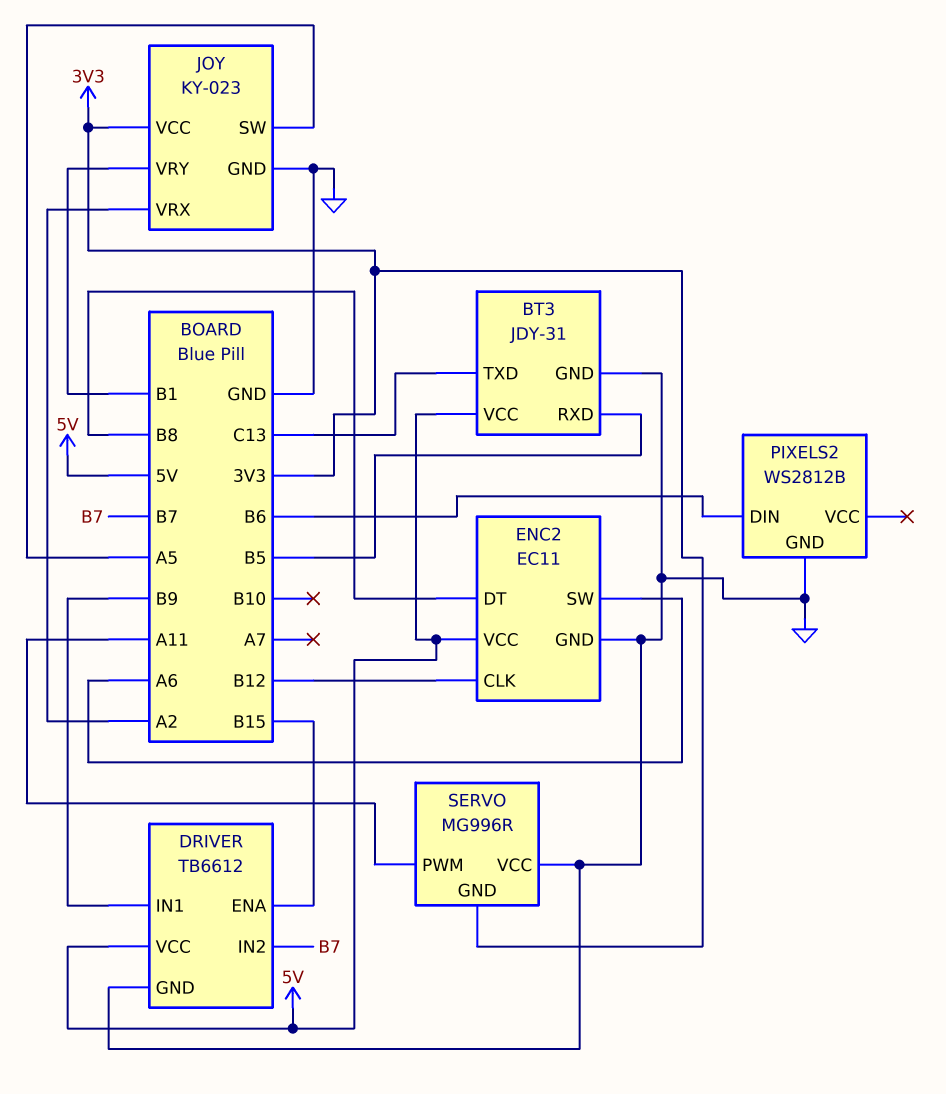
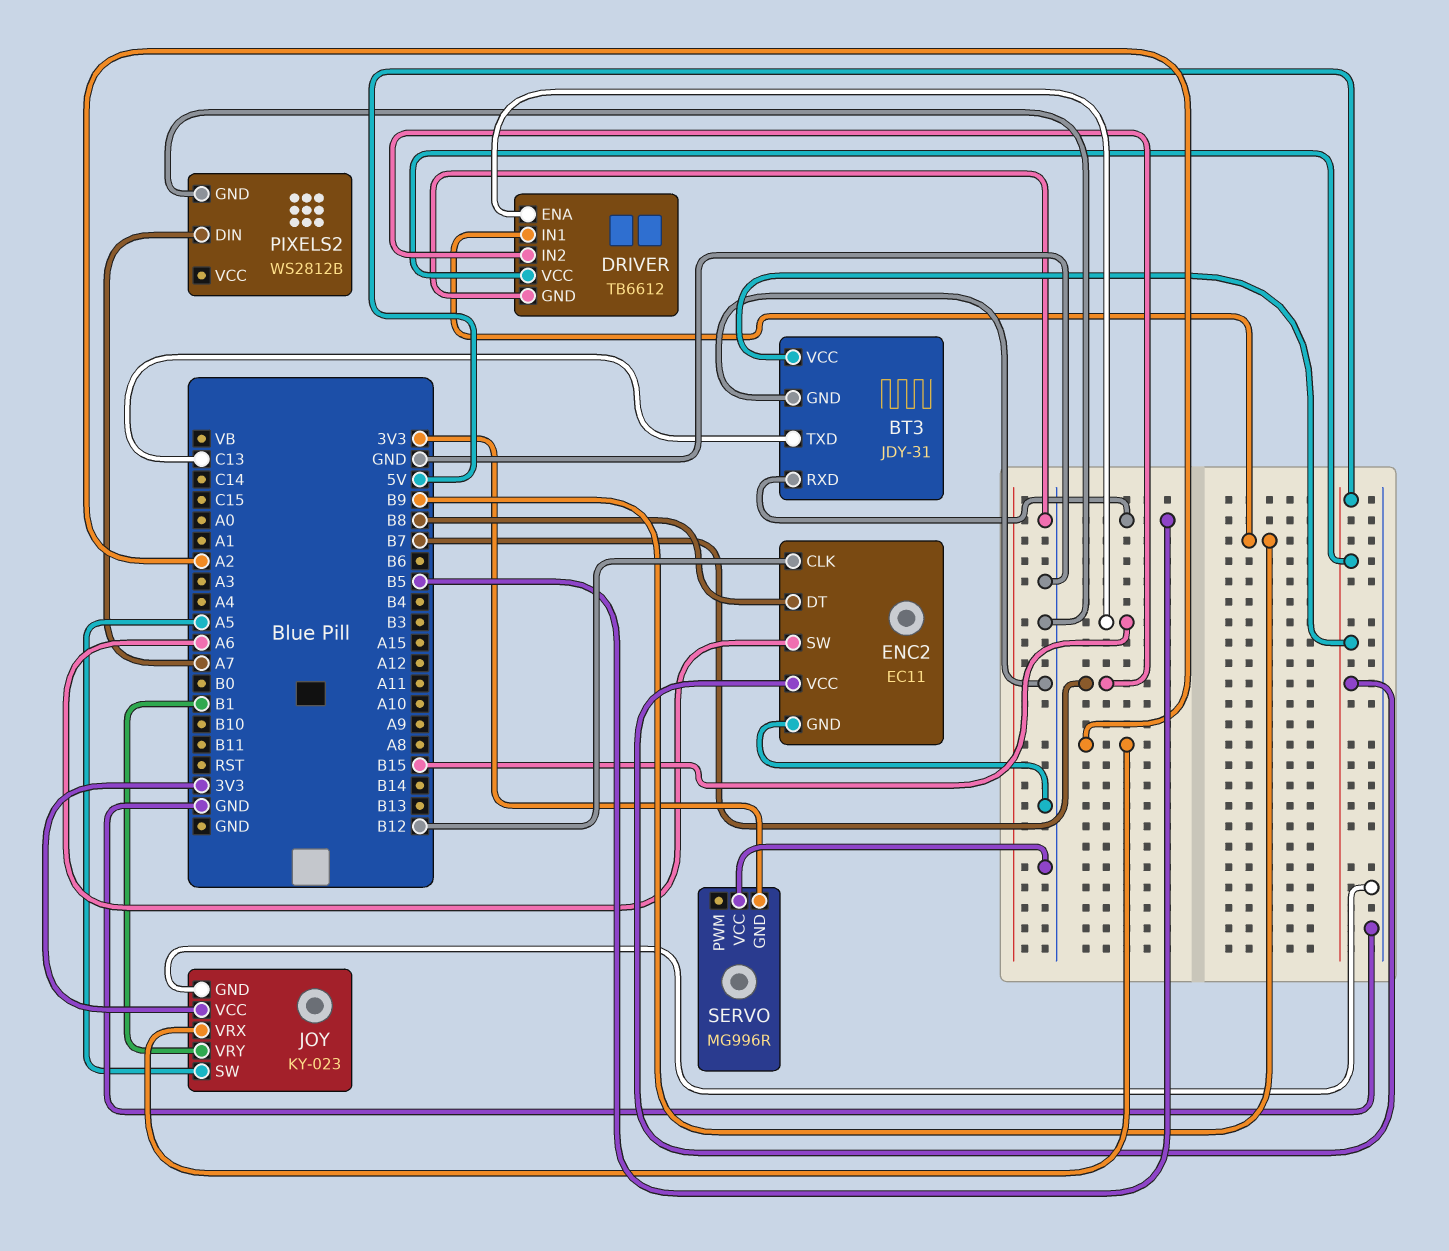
PIXELS2 pin DIN: B6 -> A7
SERVO pin PWM: A11 -> none

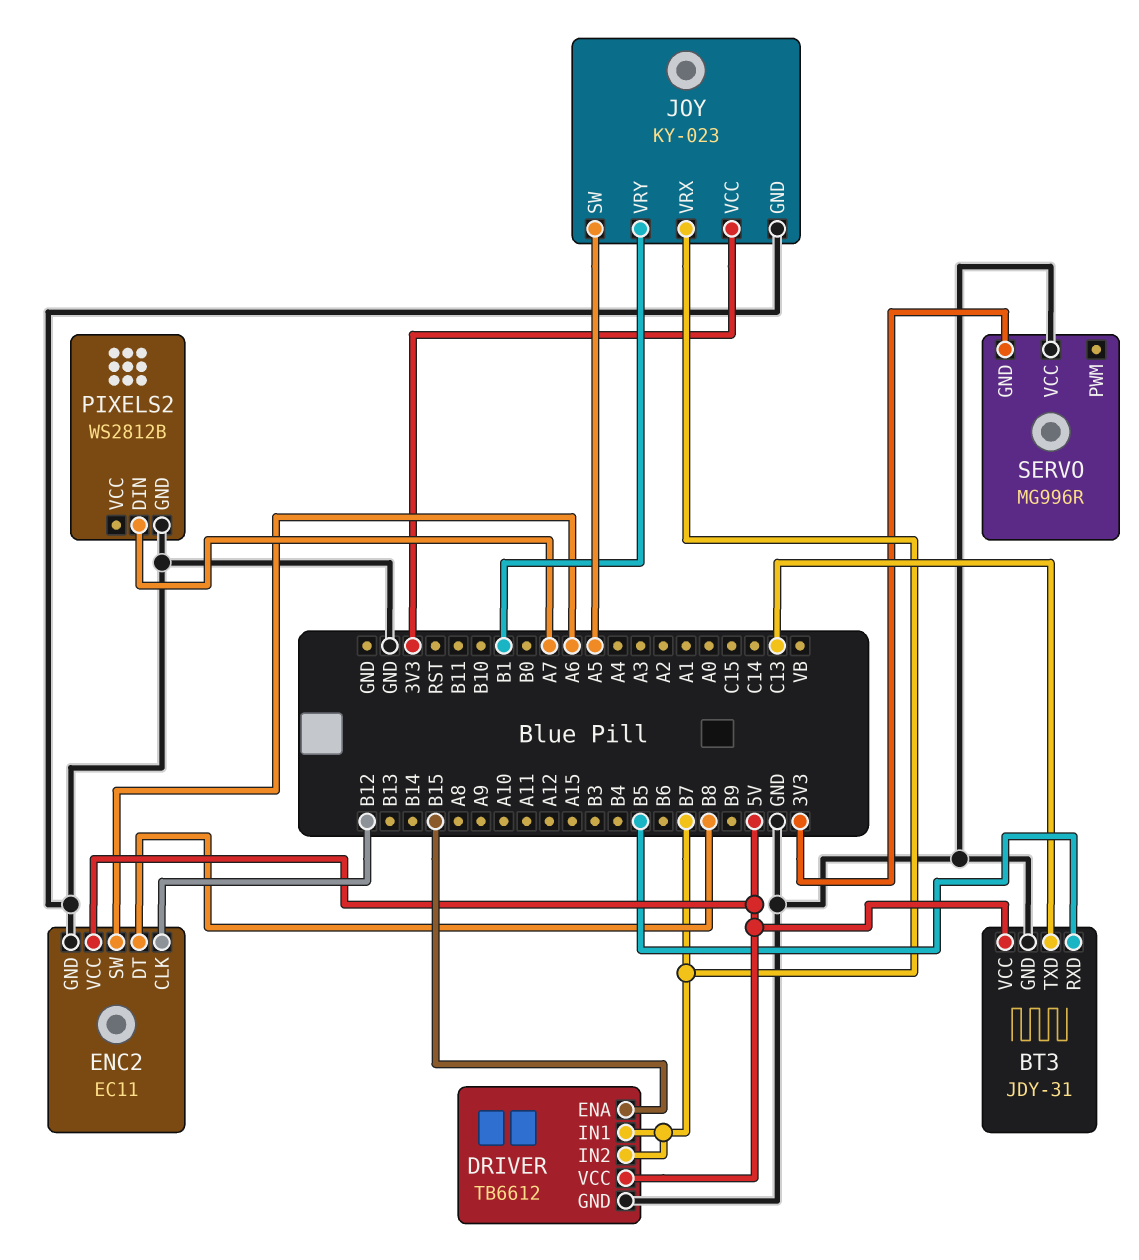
DRIVER pin IN1: B9 -> B7
JOY pin VRX: A2 -> B7

